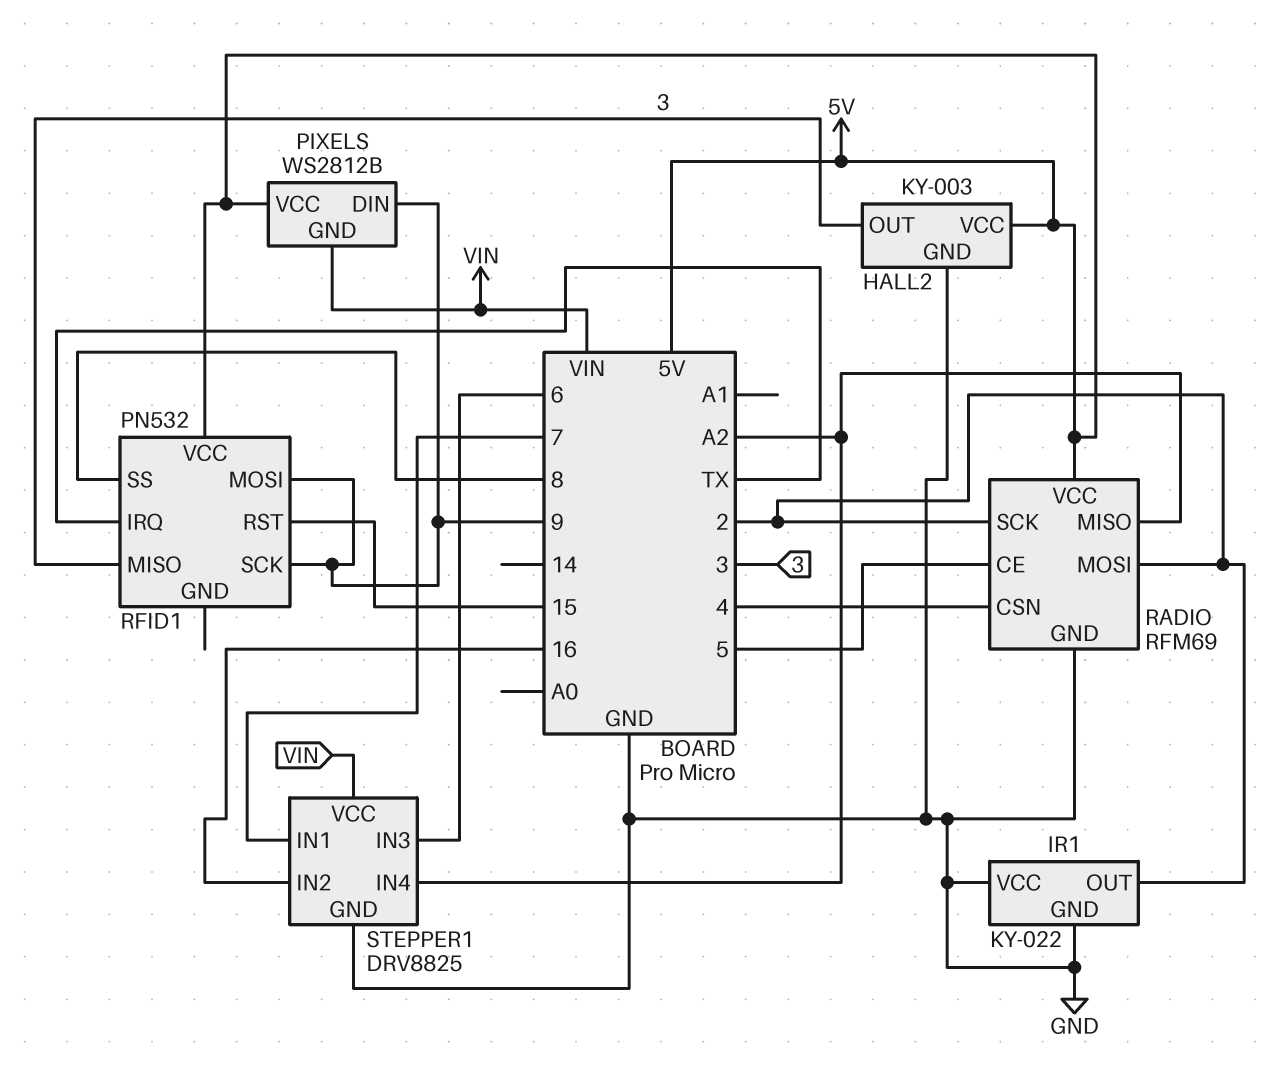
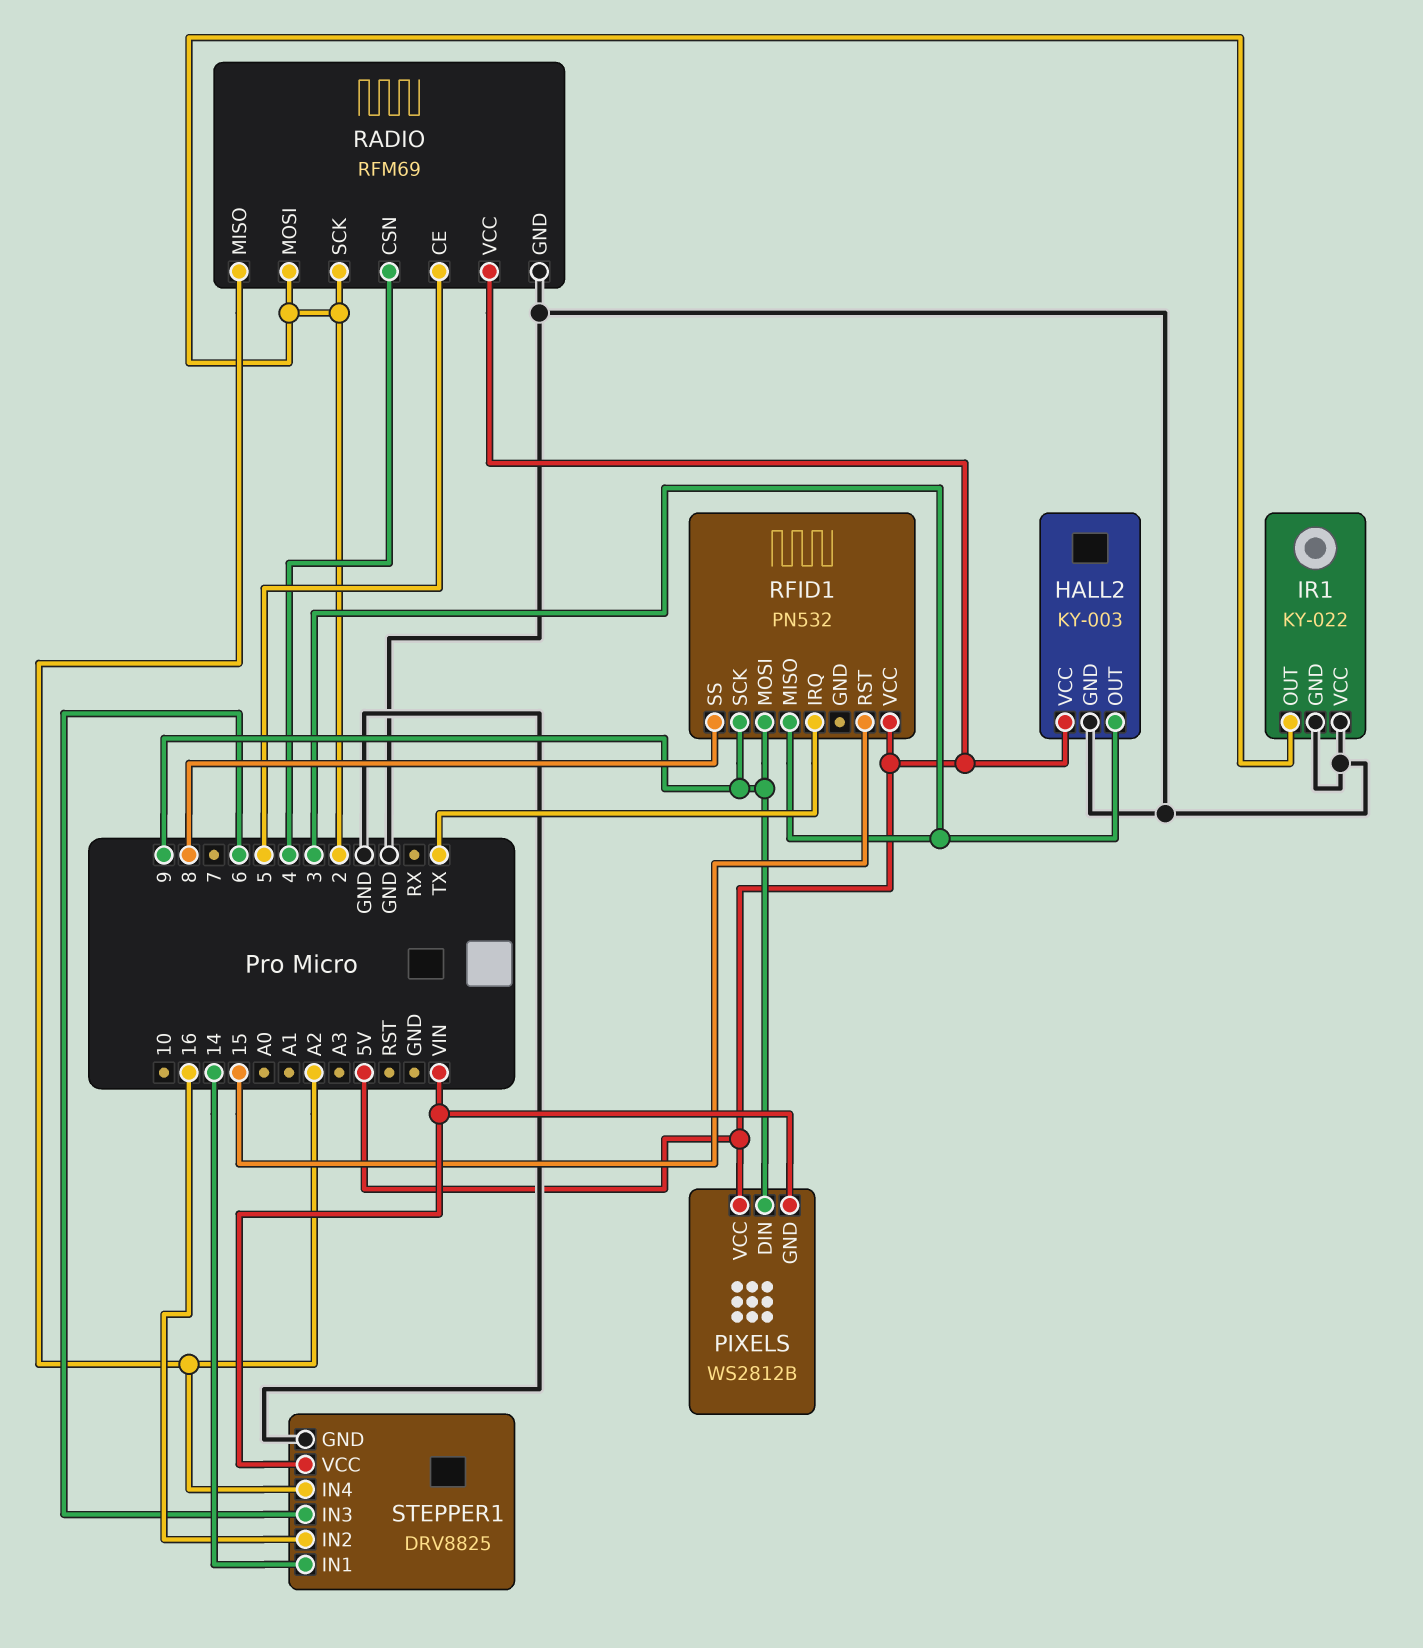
STEPPER1 pin IN1: 7 -> 14

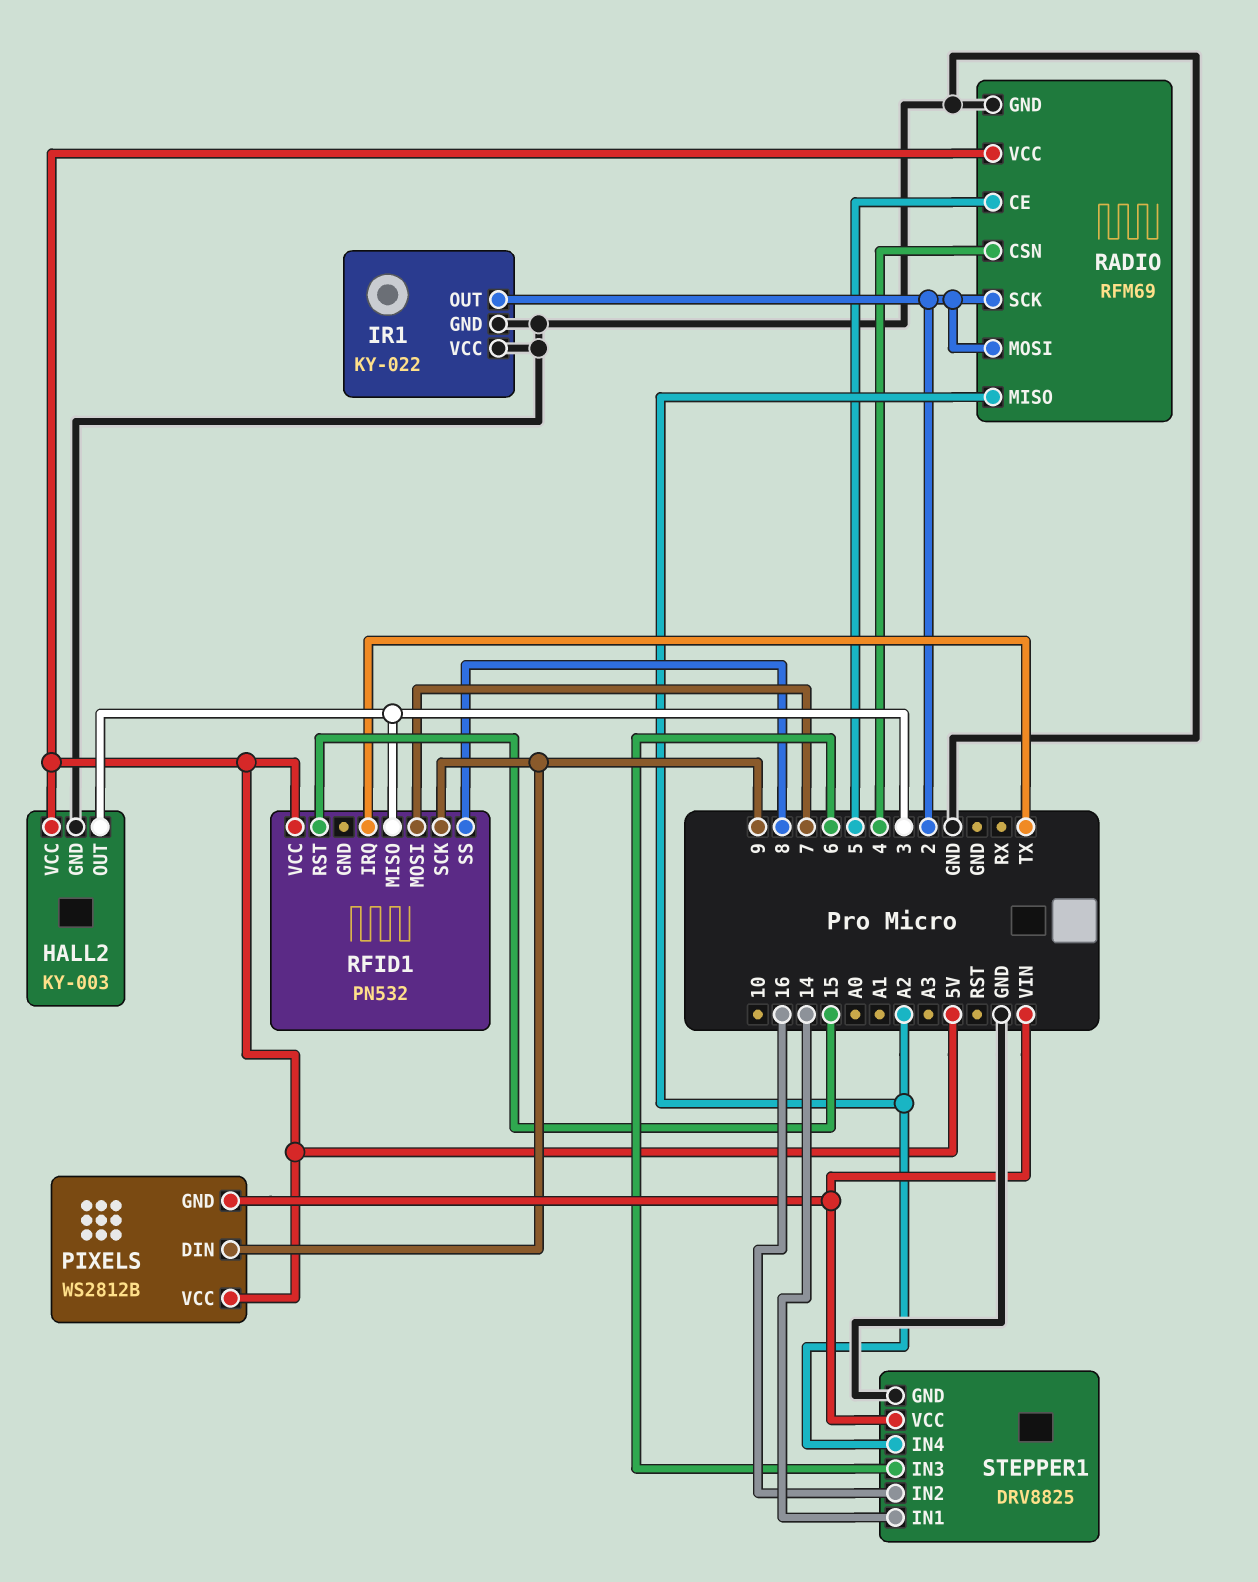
RFID1 pin MOSI: 9 -> 7

